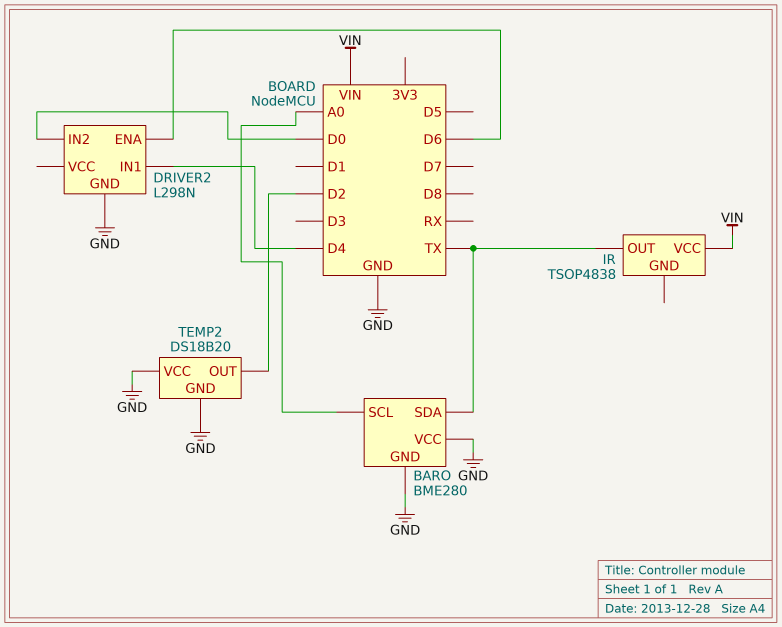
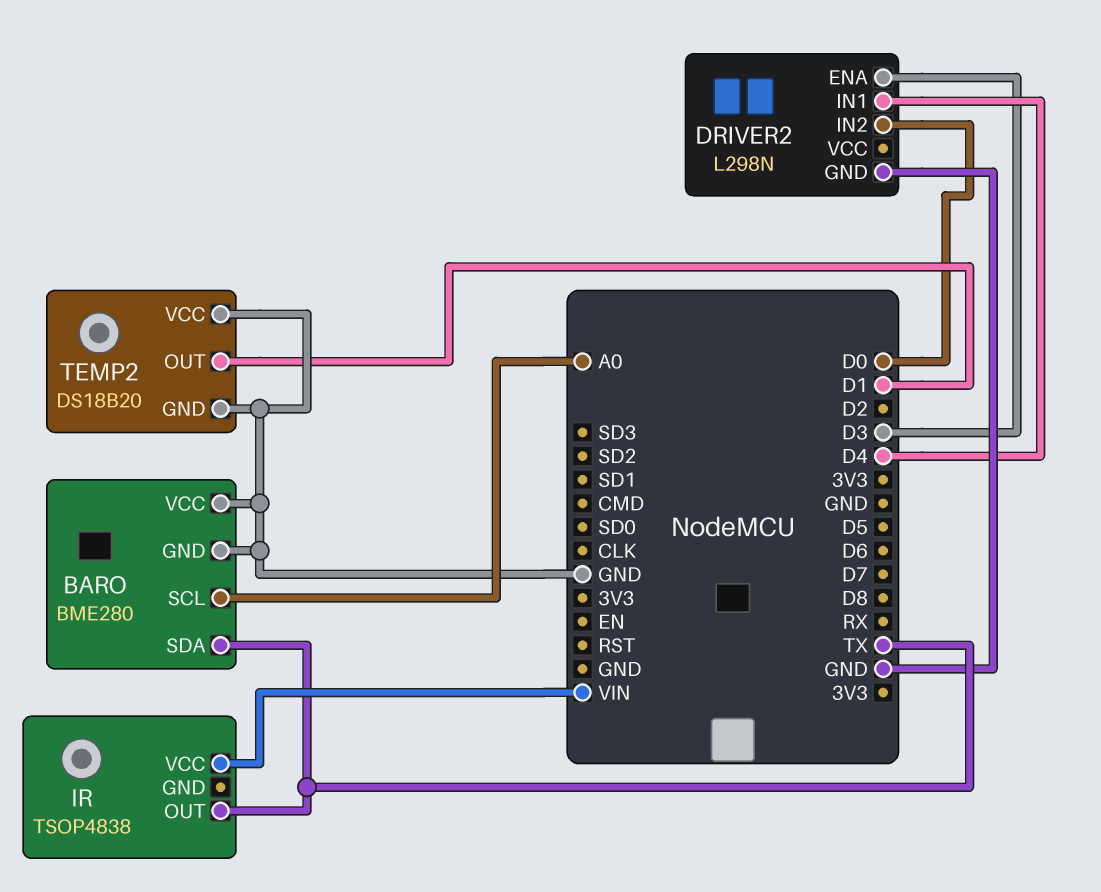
DRIVER2 pin ENA: D6 -> D3
TEMP2 pin OUT: D2 -> D1

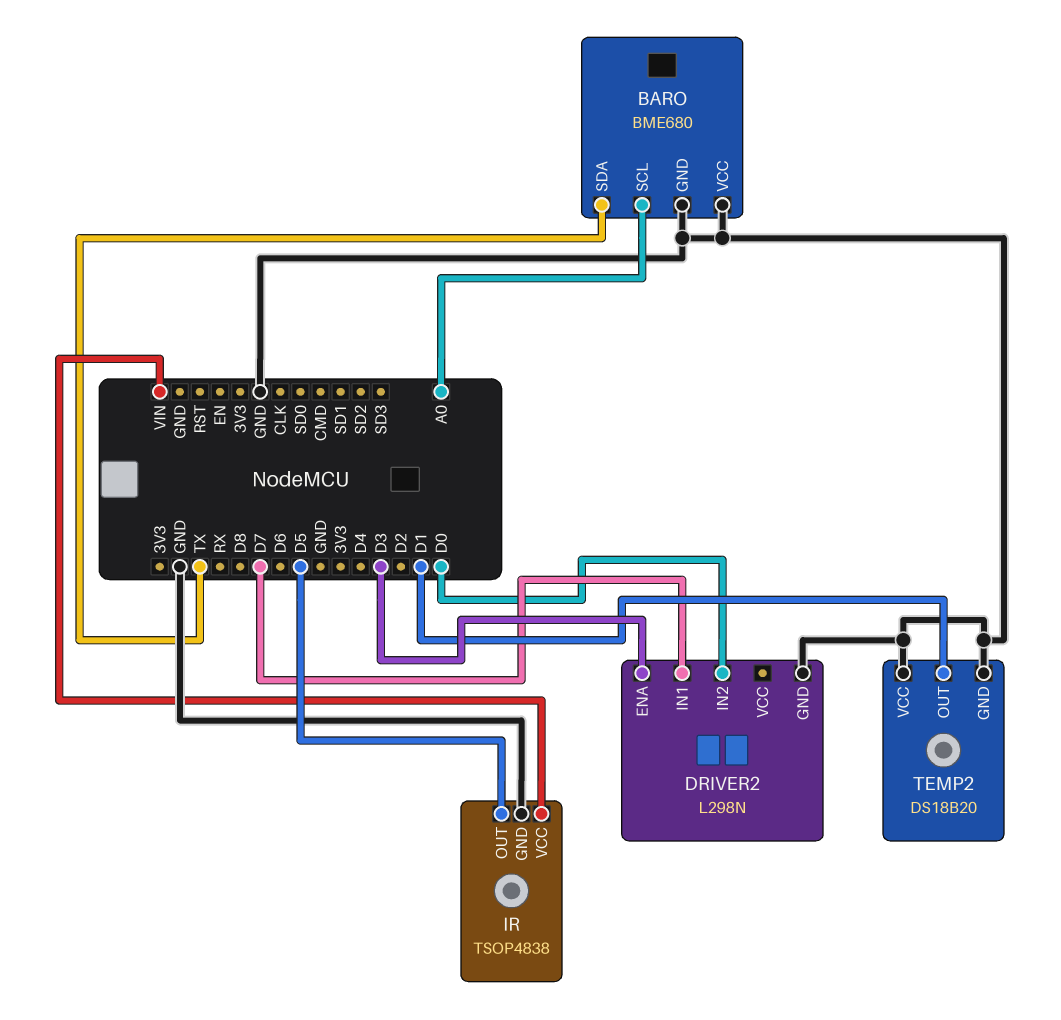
BARO: BME280 -> BME680
DRIVER2 pin IN1: D4 -> D7
IR pin GND: none -> GND
IR pin OUT: TX -> D5

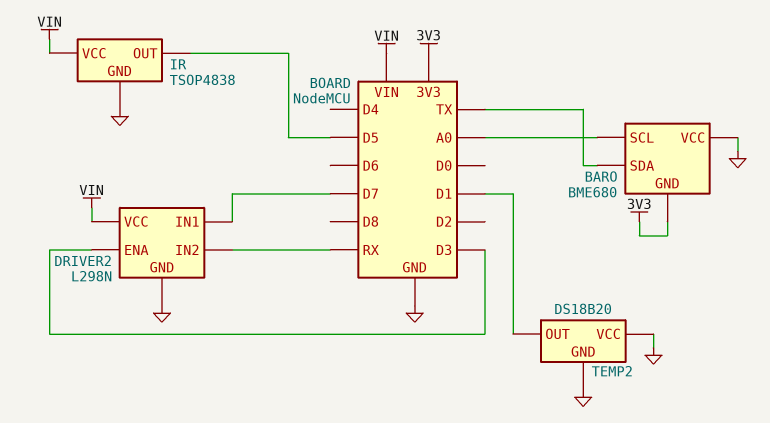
BARO pin GND: GND -> 3V3
DRIVER2 pin IN2: D0 -> RX
DRIVER2 pin VCC: none -> VIN

